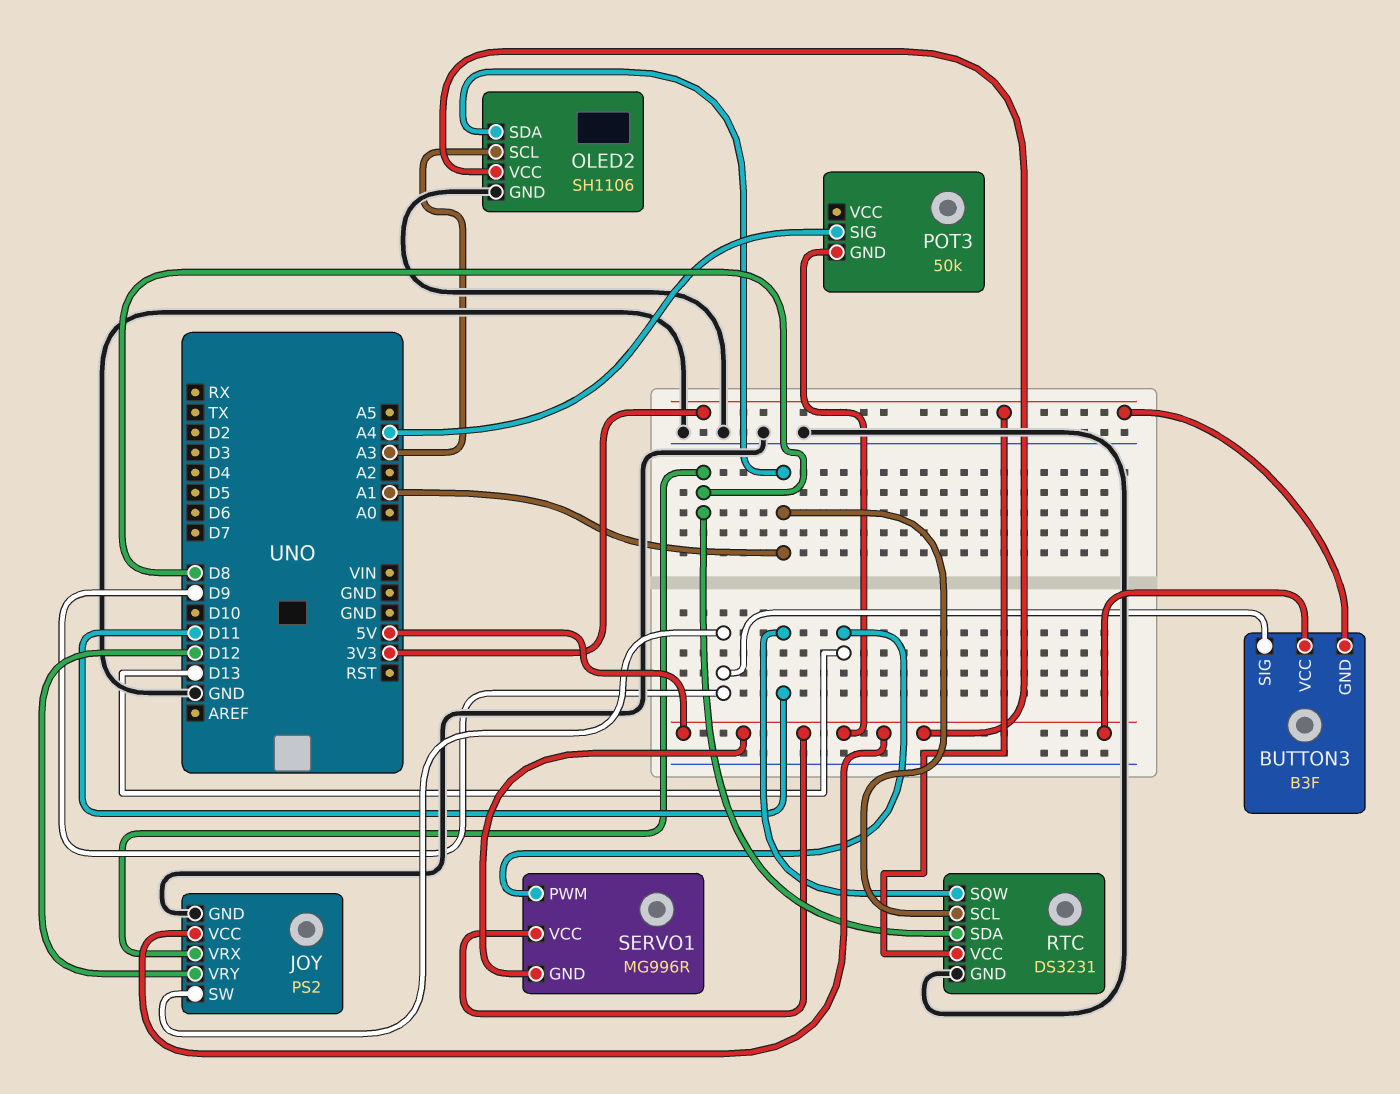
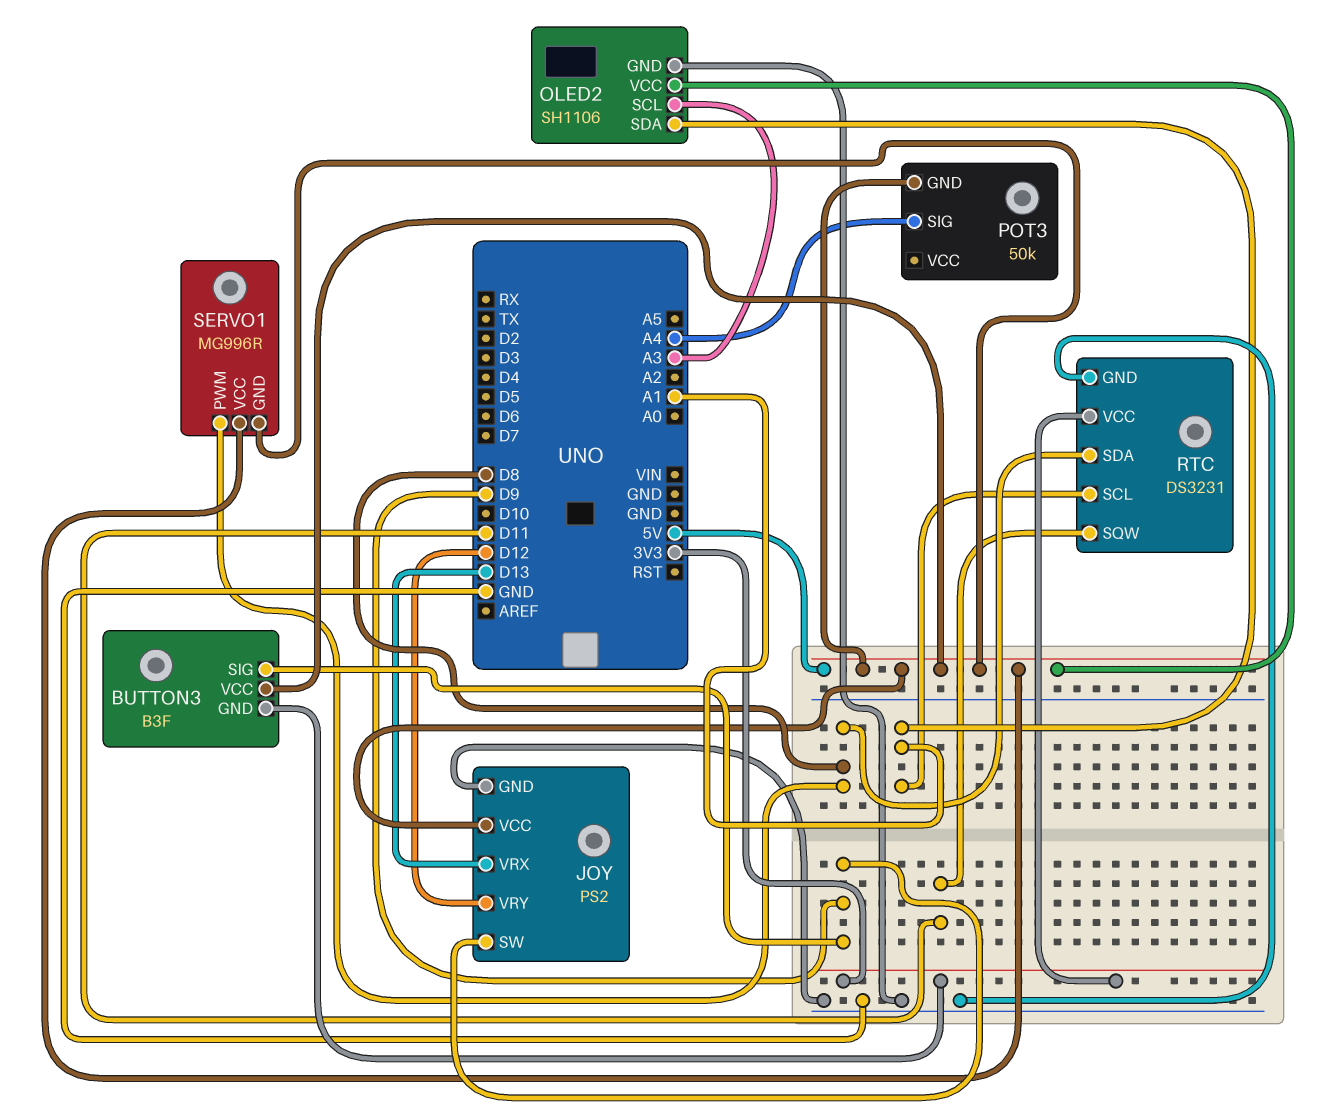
JOY pin VRX: D8 -> D13
SERVO1 pin PWM: D13 -> D8

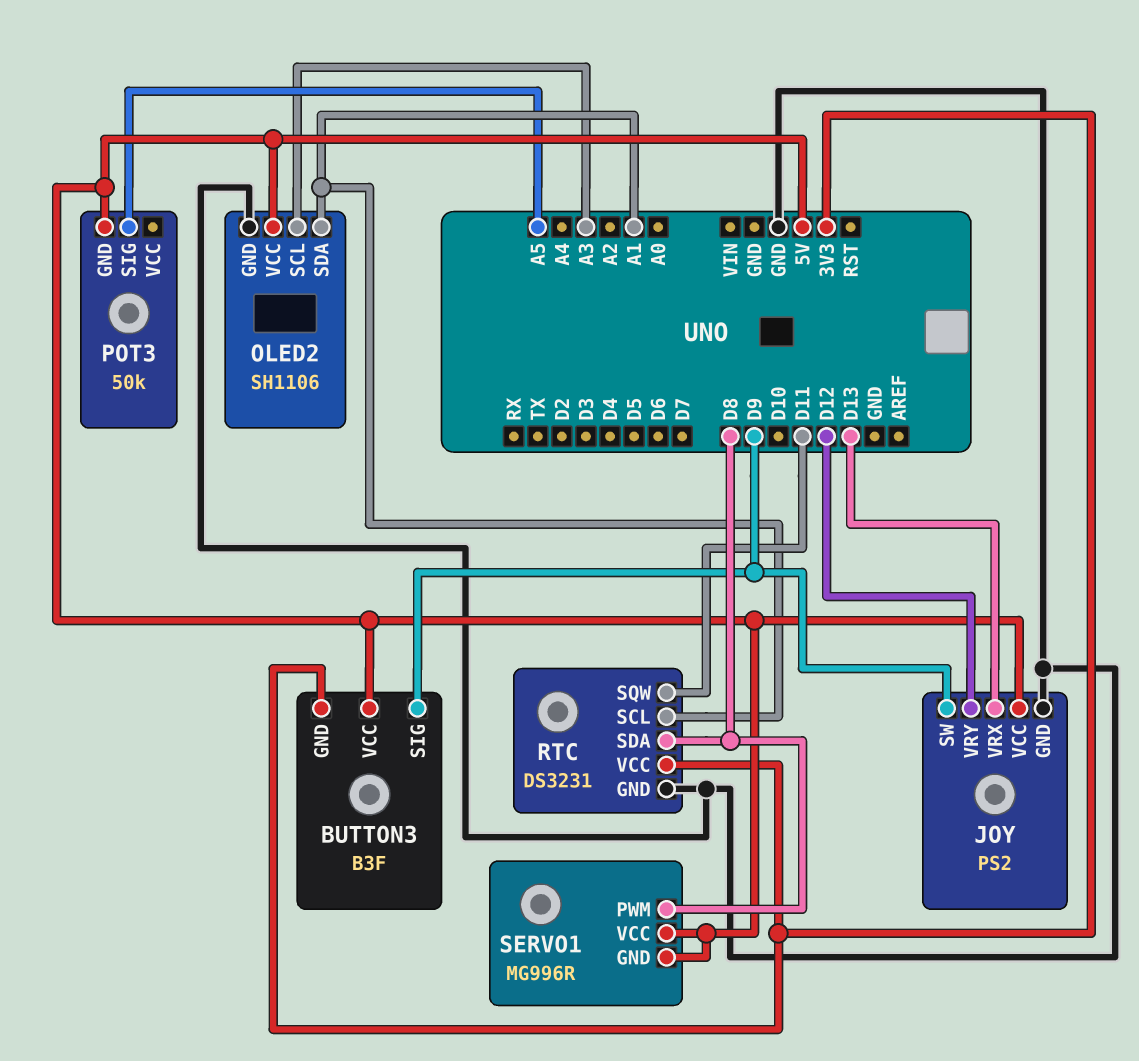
POT3 pin SIG: A4 -> A5

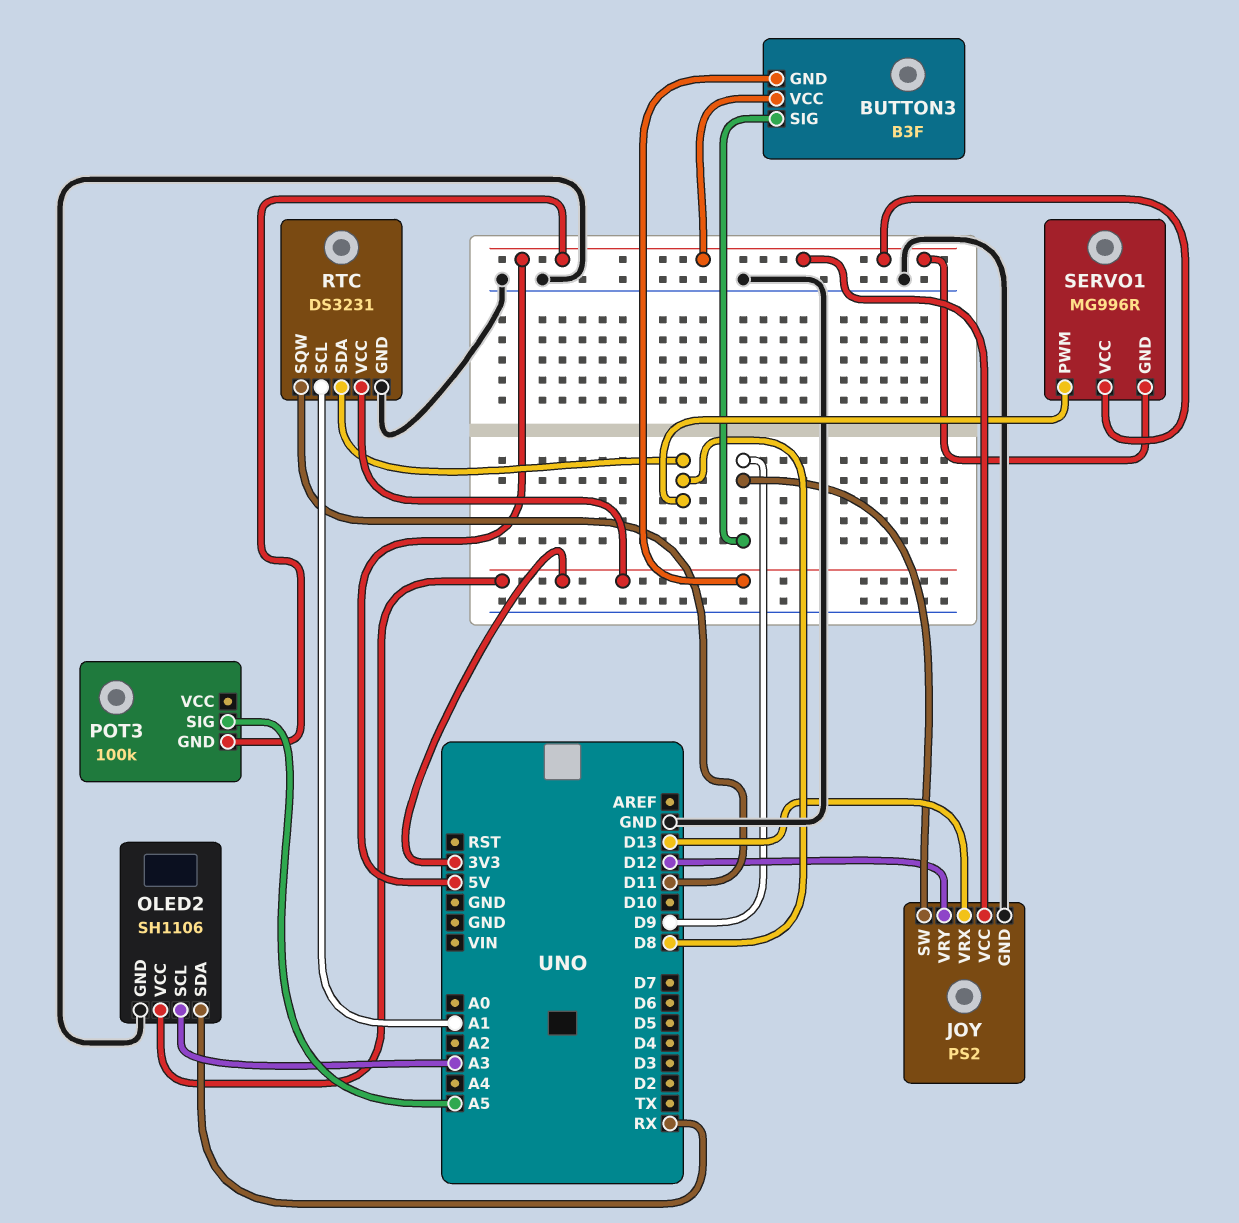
OLED2 pin SDA: A1 -> RX
OLED2 pin VCC: 5V -> 3V3
POT3: 50k -> 100k

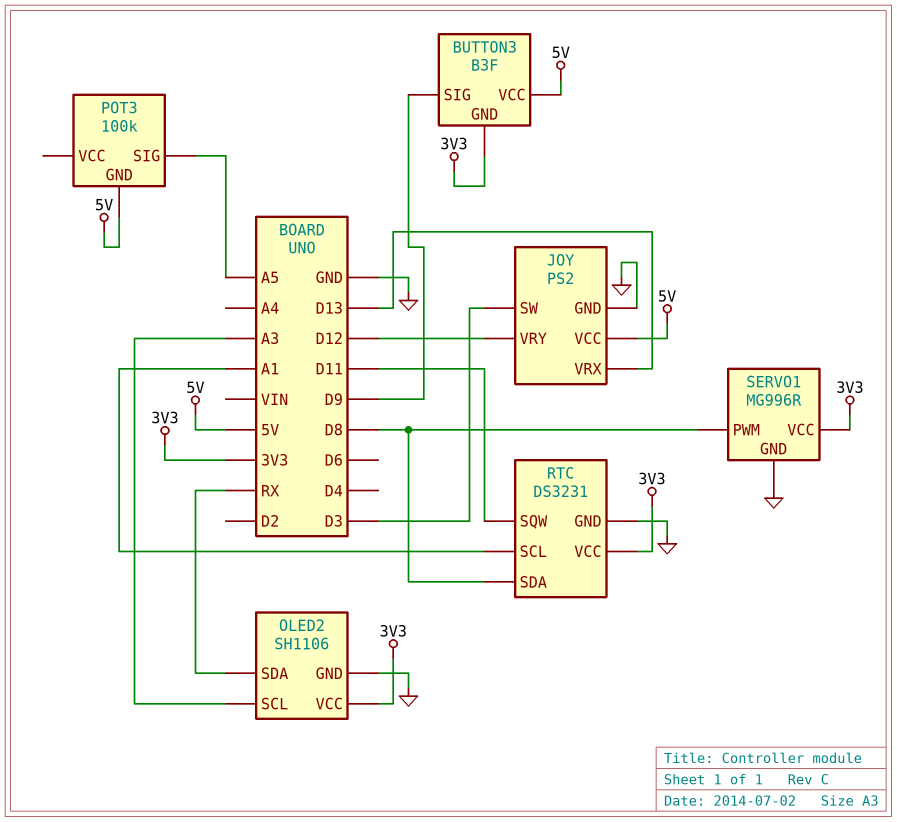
JOY pin SW: D9 -> D3
SERVO1 pin GND: 5V -> GND
SERVO1 pin VCC: 5V -> 3V3

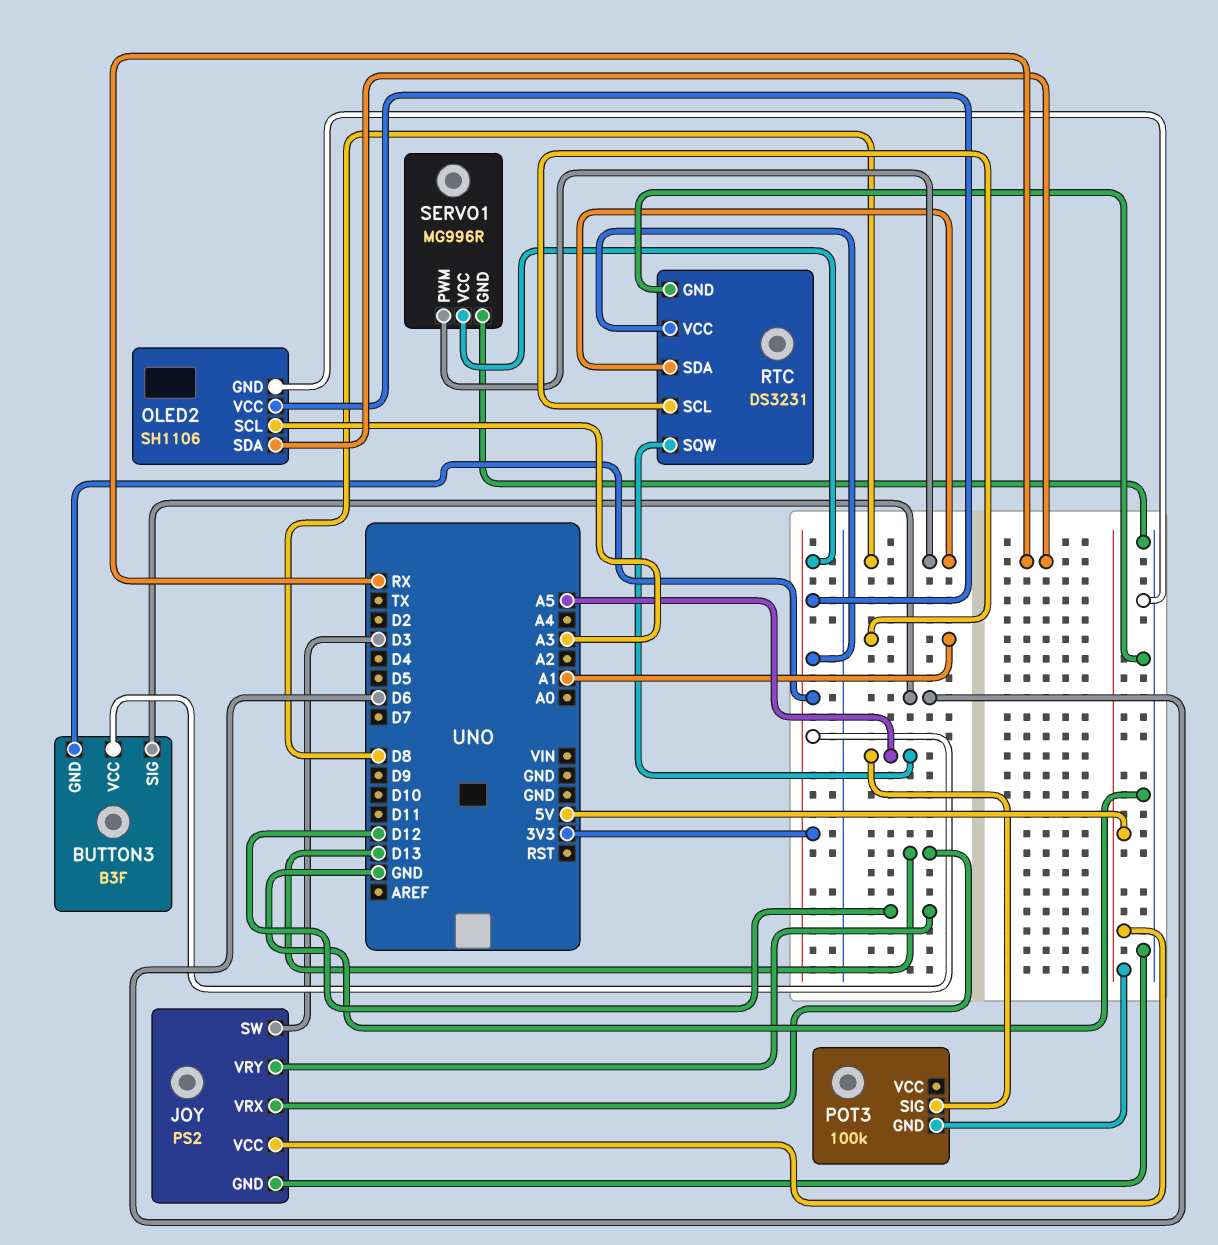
BUTTON3 pin SIG: D9 -> D6
BUTTON3 pin VCC: 5V -> 3V3
RTC pin SQW: D11 -> A5

